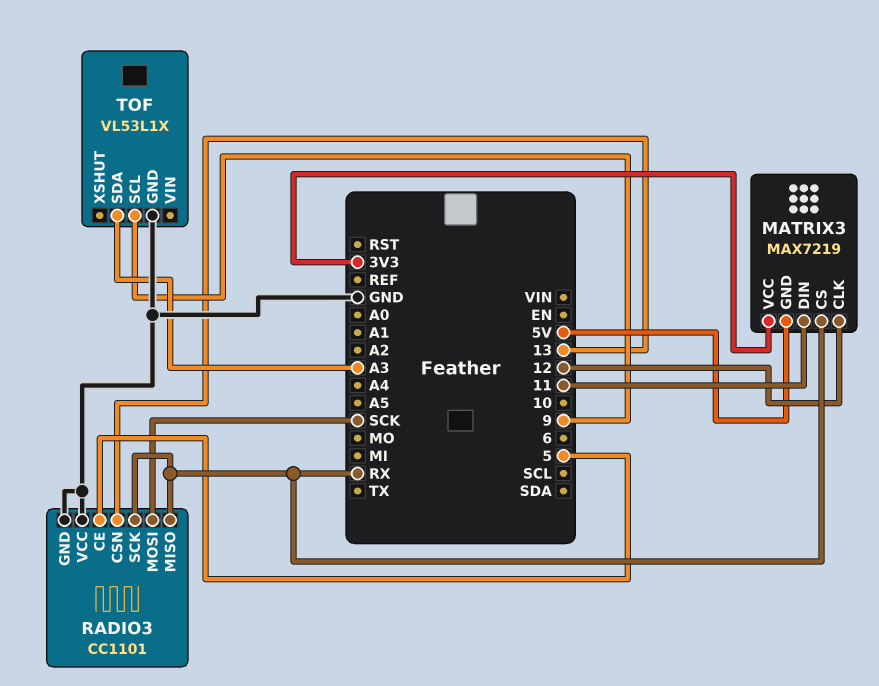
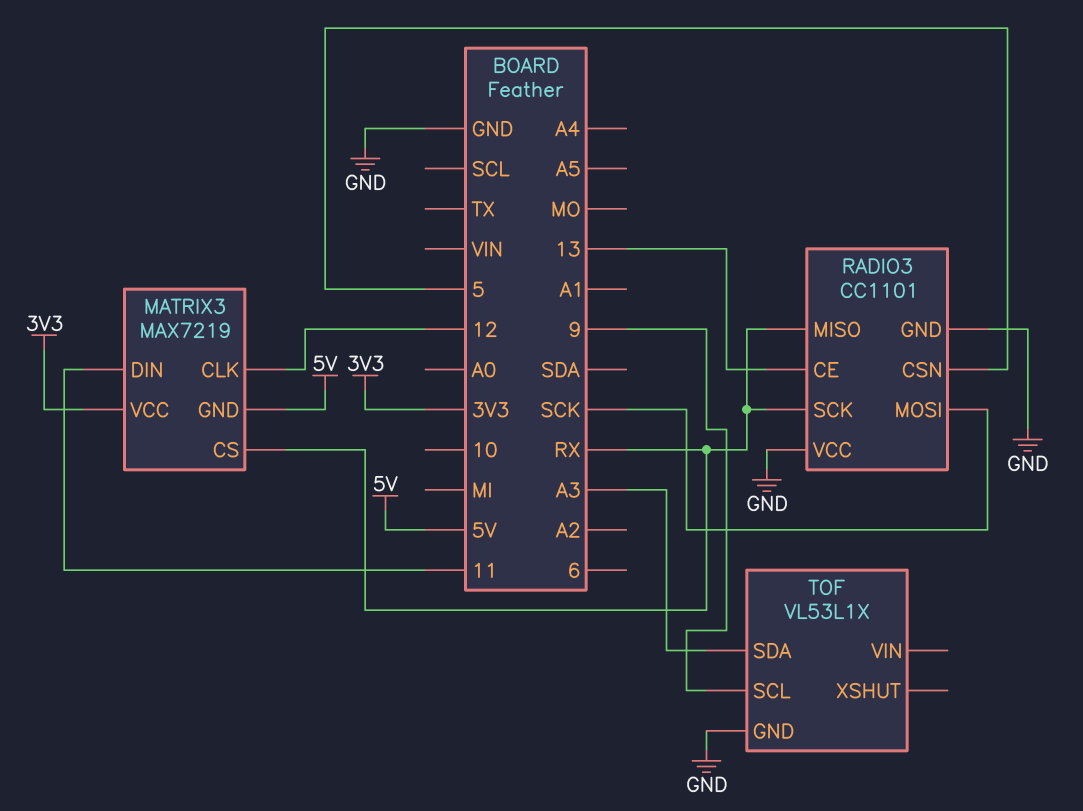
RADIO3 pin CE: 5 -> 13
RADIO3 pin CSN: 13 -> 5

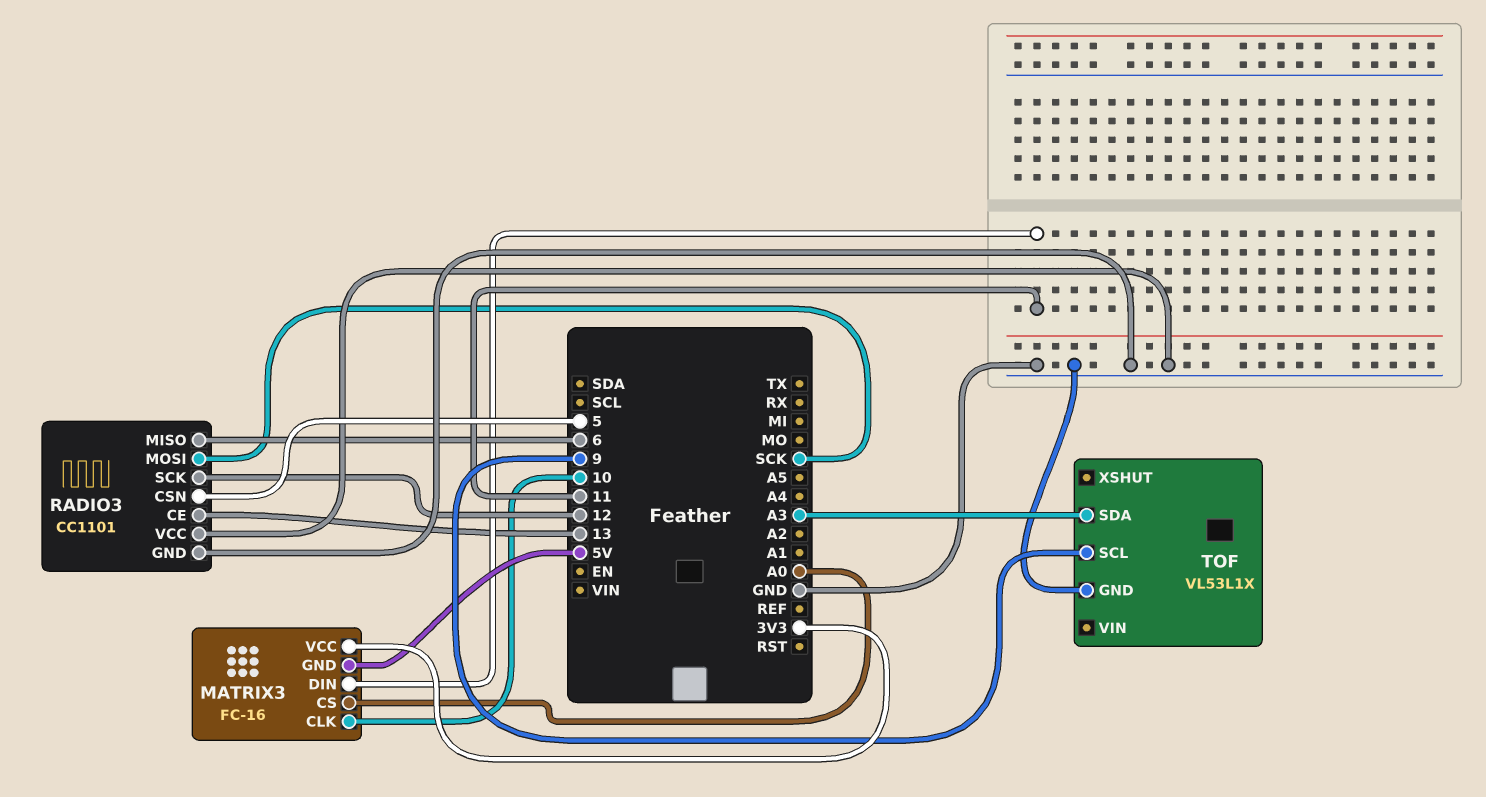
MATRIX3: MAX7219 -> FC-16
MATRIX3 pin CLK: 12 -> 10
MATRIX3 pin CS: RX -> A0
RADIO3 pin MISO: RX -> 6
RADIO3 pin SCK: RX -> 12

